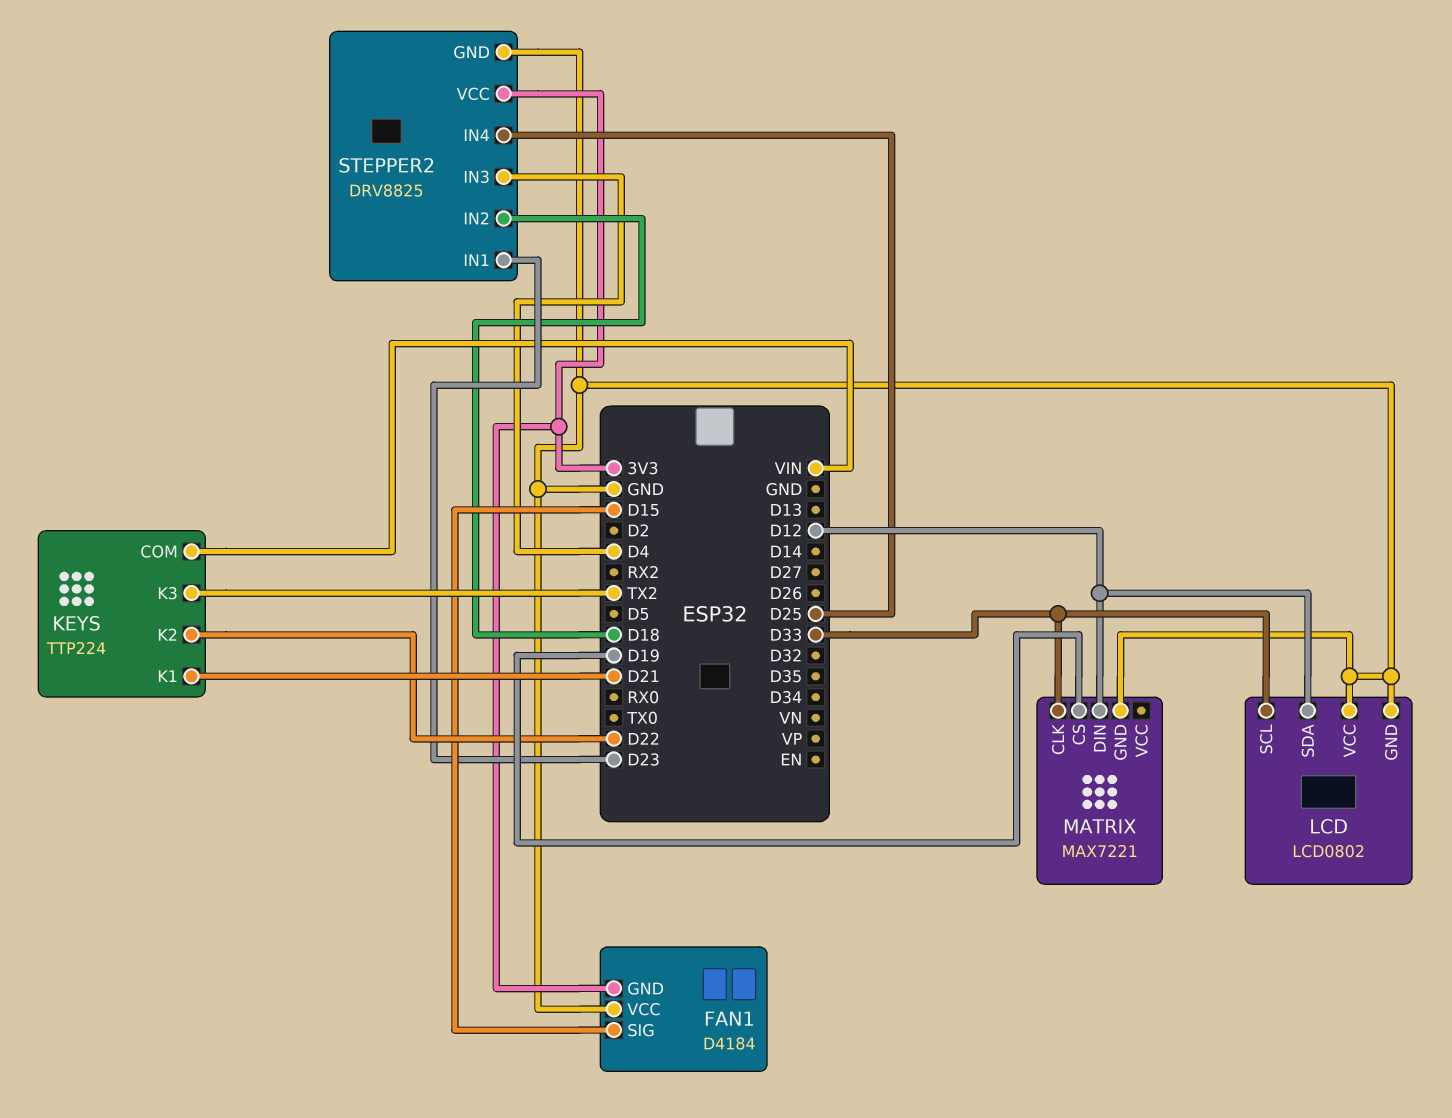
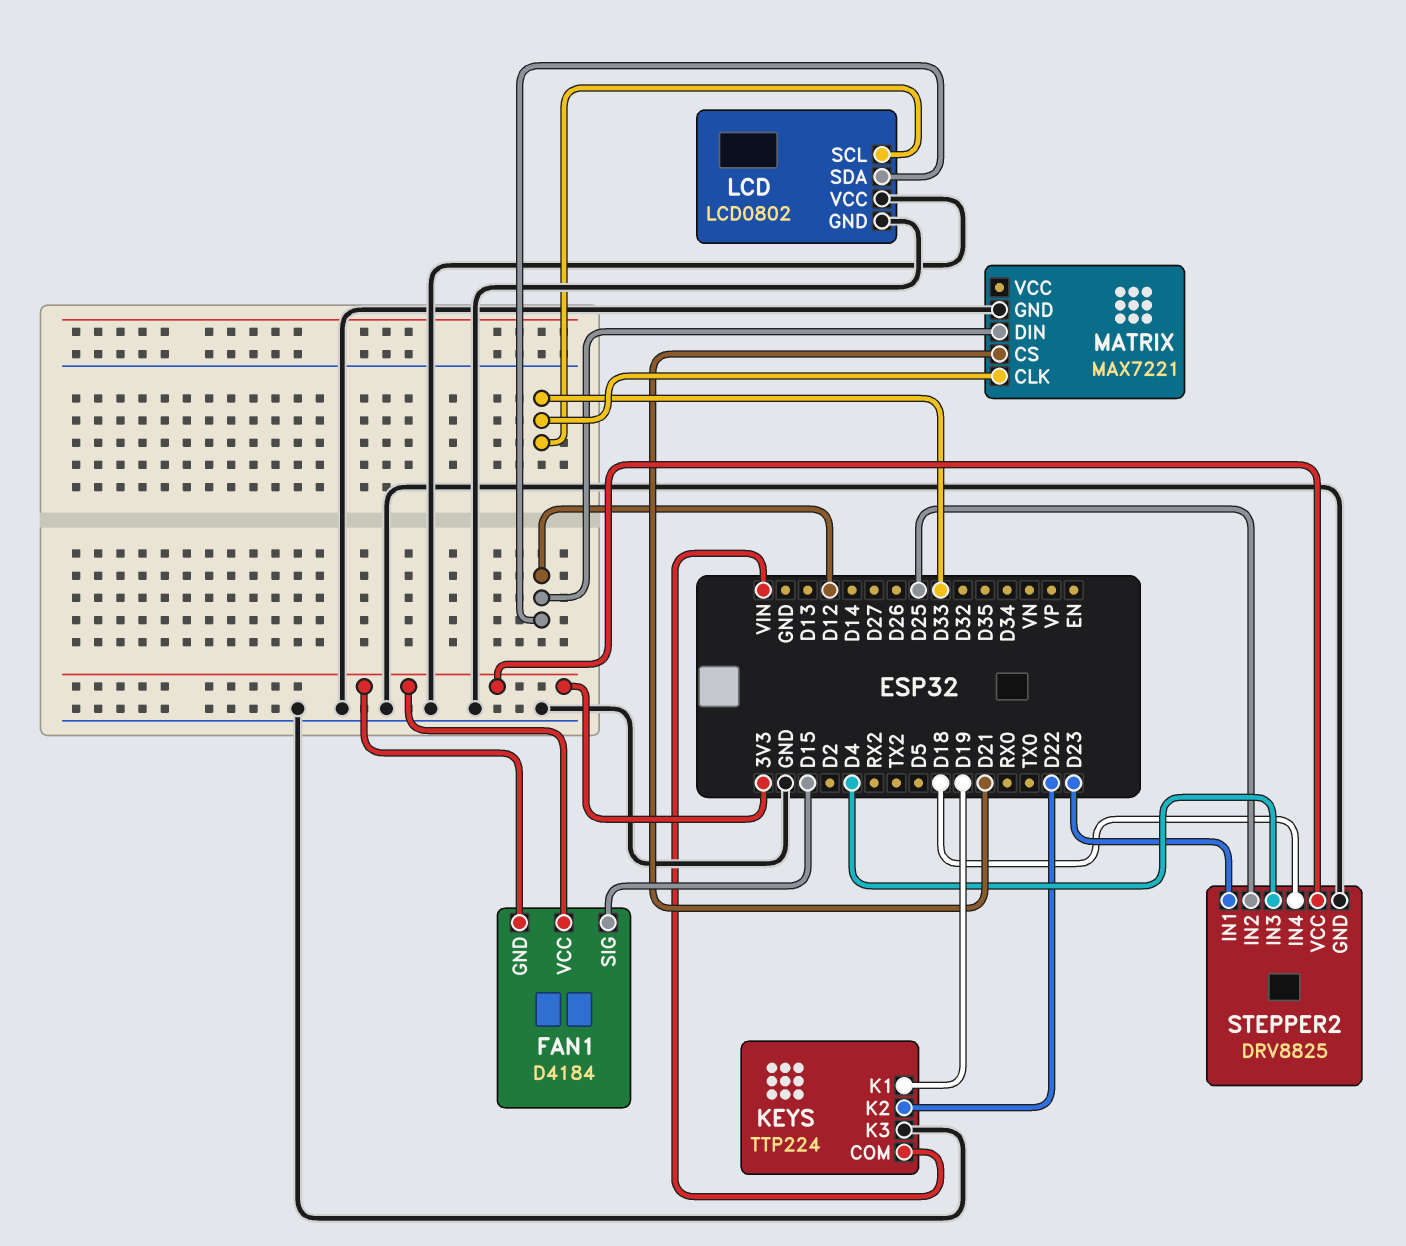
FAN1 pin VCC: GND -> 3V3
KEYS pin K1: D21 -> D19
KEYS pin K3: TX2 -> GND
MATRIX pin CS: D19 -> D21
STEPPER2 pin IN2: D18 -> D25
STEPPER2 pin IN4: D25 -> D18

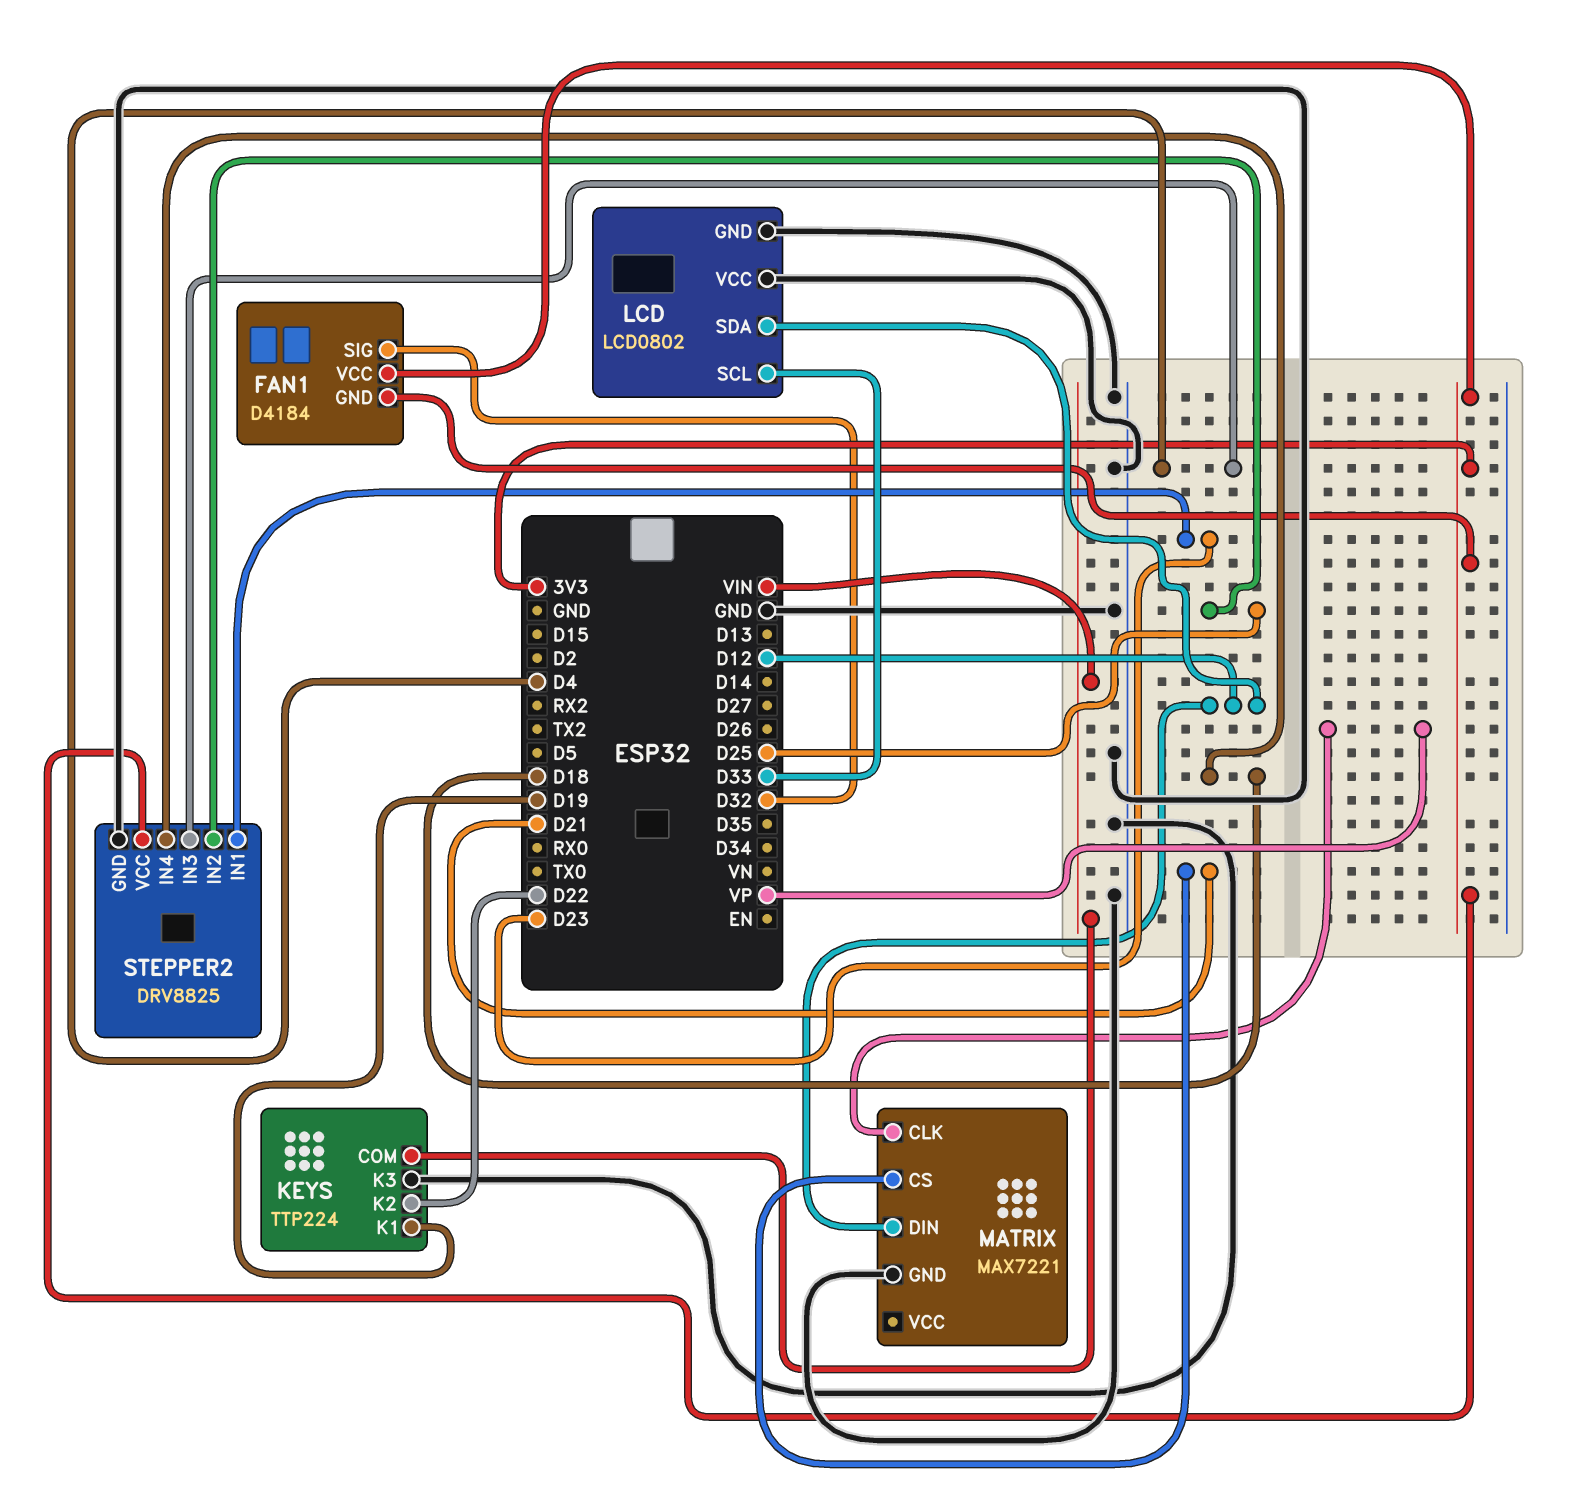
FAN1 pin SIG: D15 -> D32
MATRIX pin CLK: D33 -> VP

